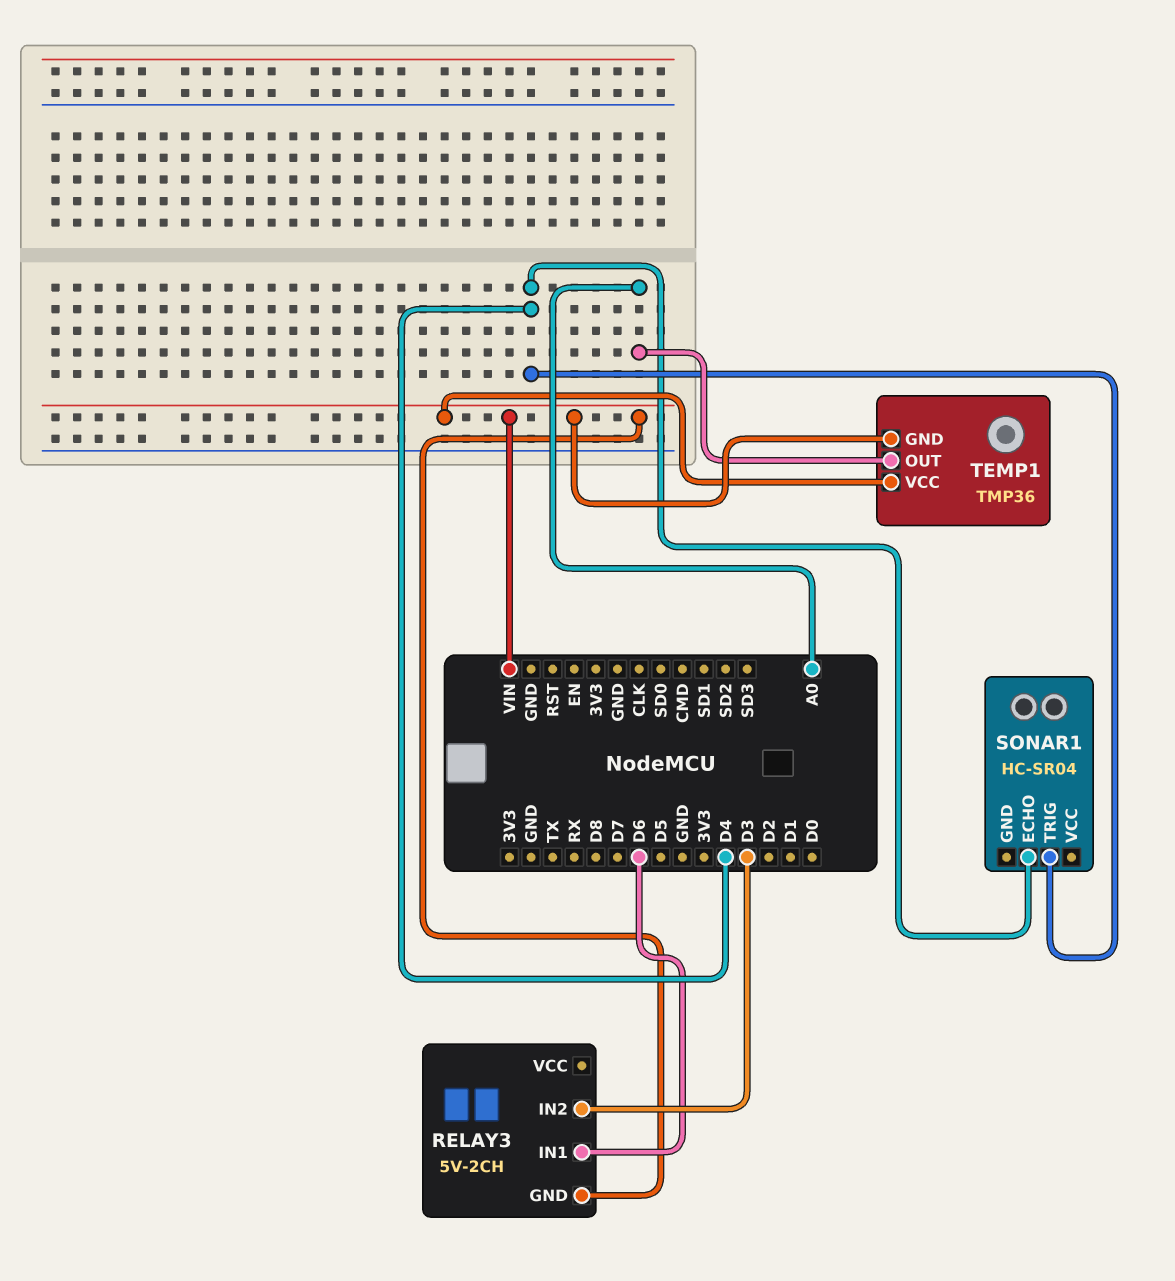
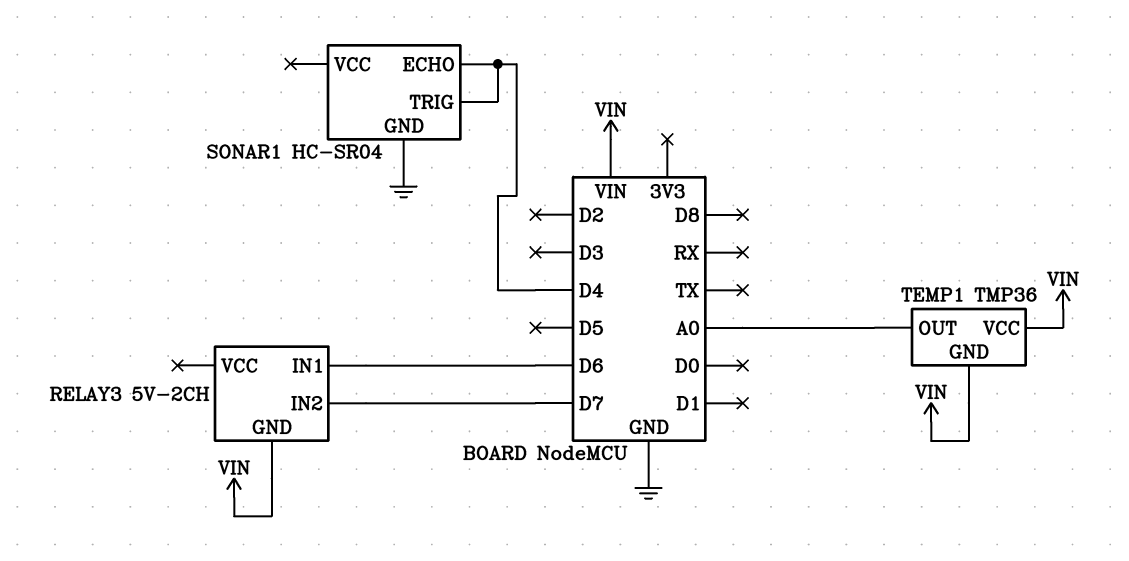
RELAY3 pin IN2: D3 -> D7
SONAR1 pin GND: none -> GND

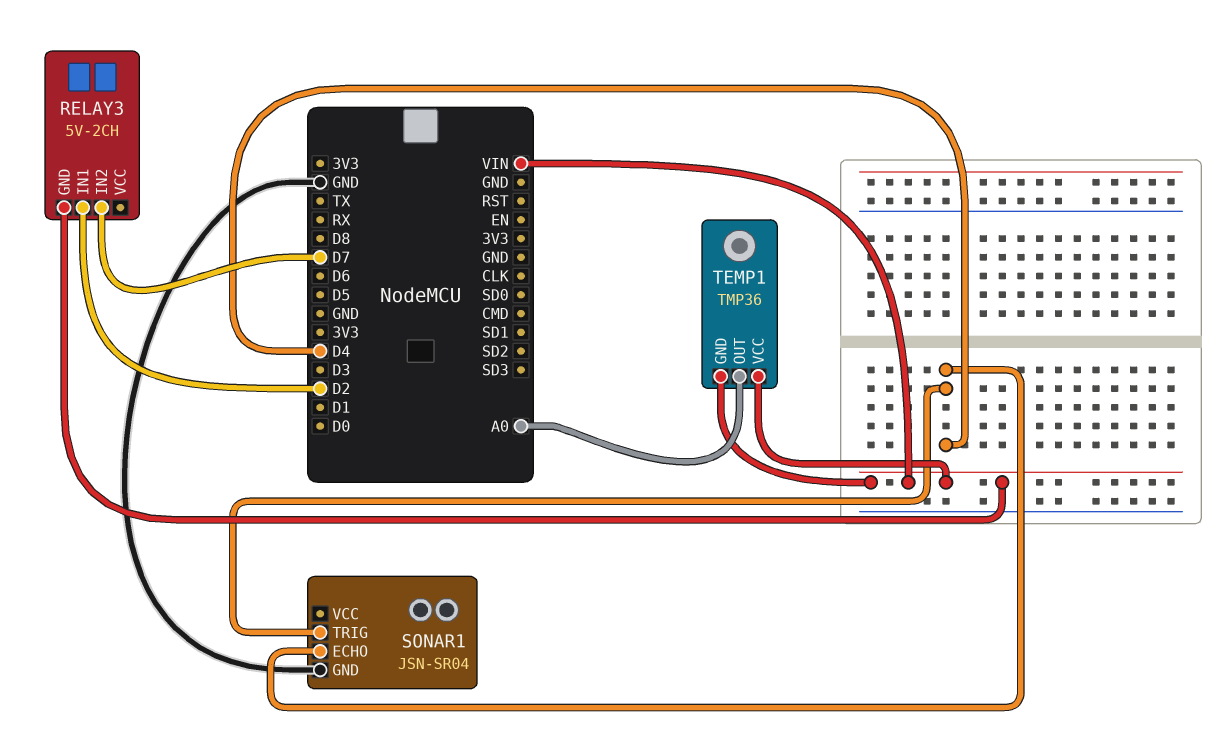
RELAY3 pin IN1: D6 -> D2
SONAR1: HC-SR04 -> JSN-SR04

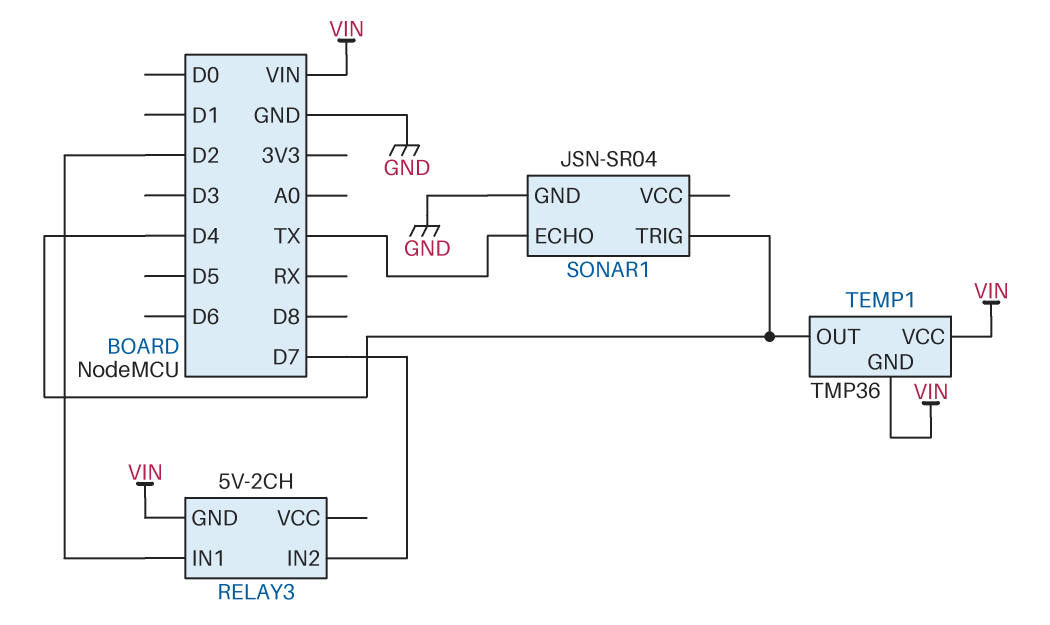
SONAR1 pin ECHO: D4 -> TX
TEMP1 pin OUT: A0 -> D4

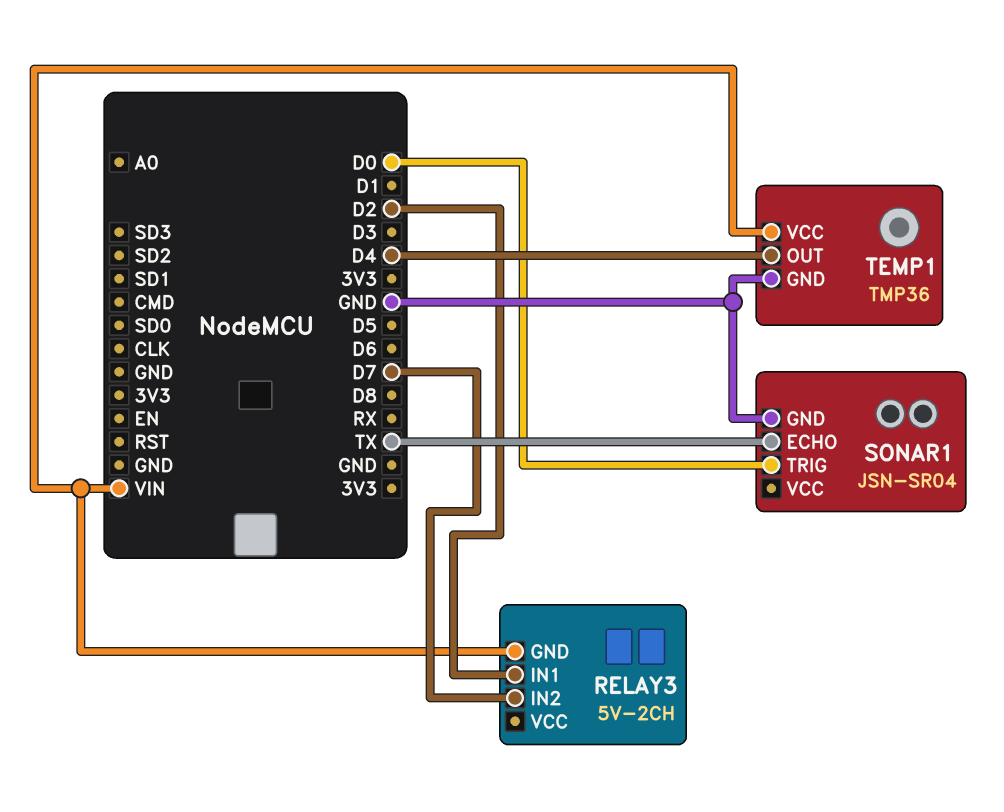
SONAR1 pin TRIG: D4 -> D0
TEMP1 pin GND: VIN -> GND

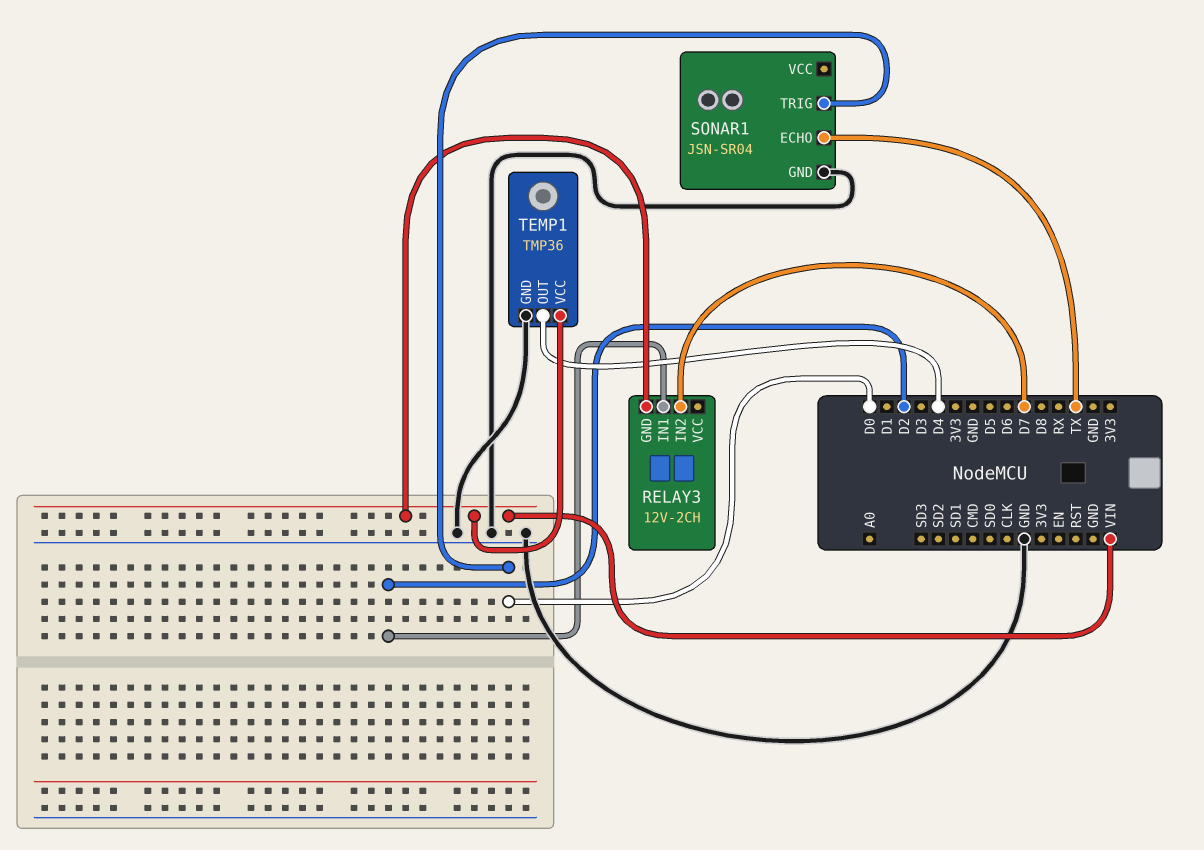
RELAY3: 5V-2CH -> 12V-2CH

